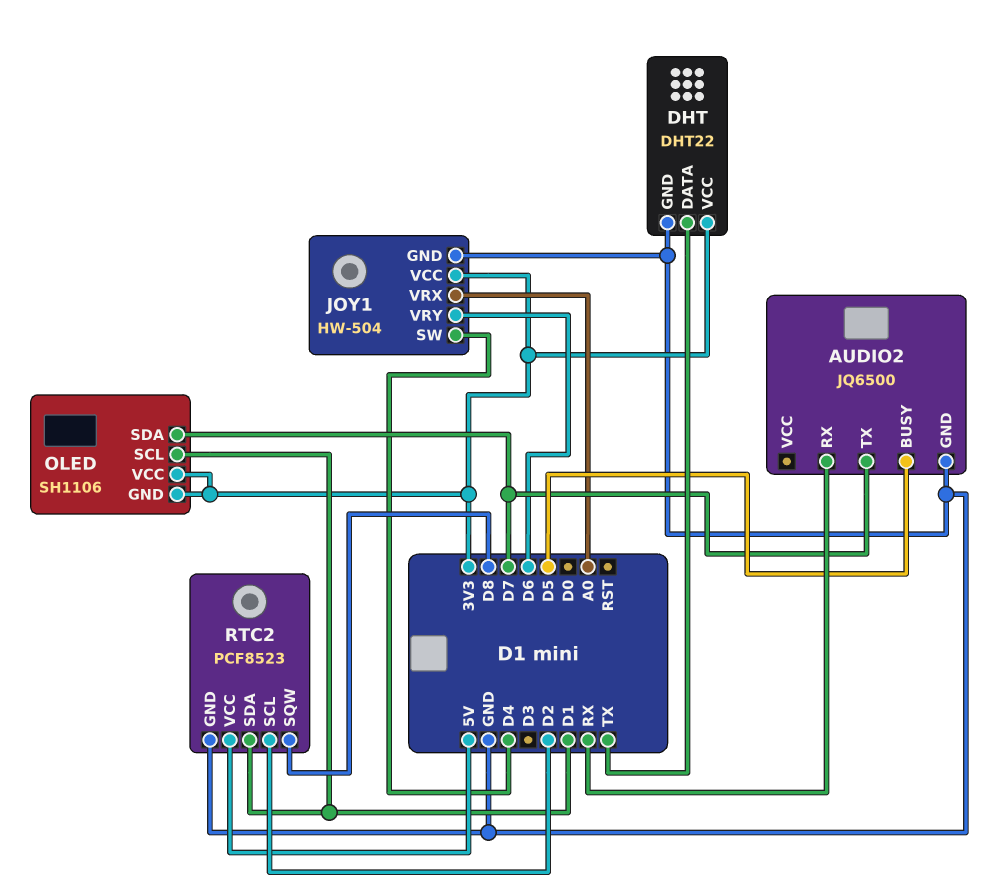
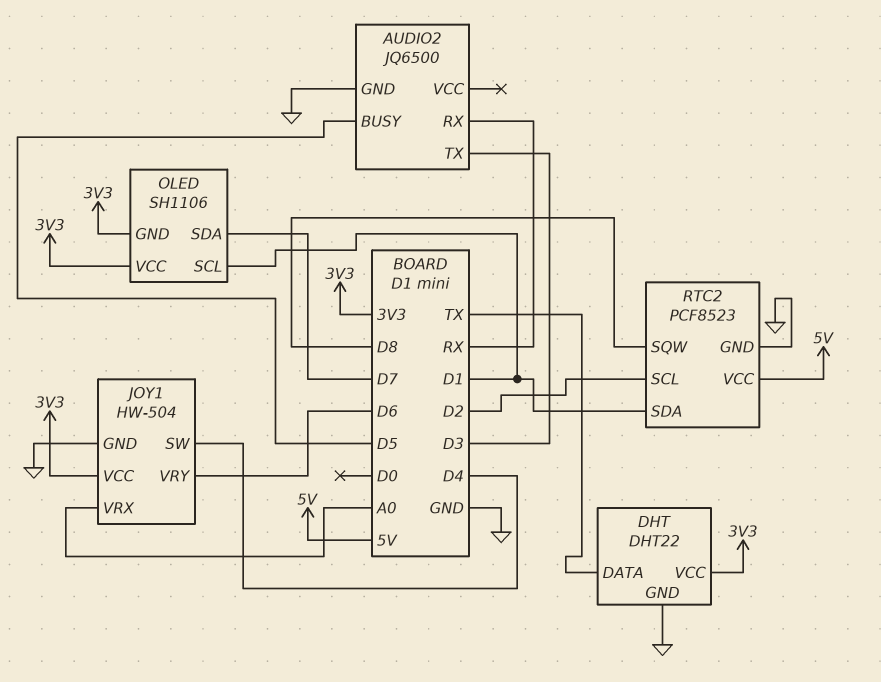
AUDIO2 pin TX: D7 -> D3

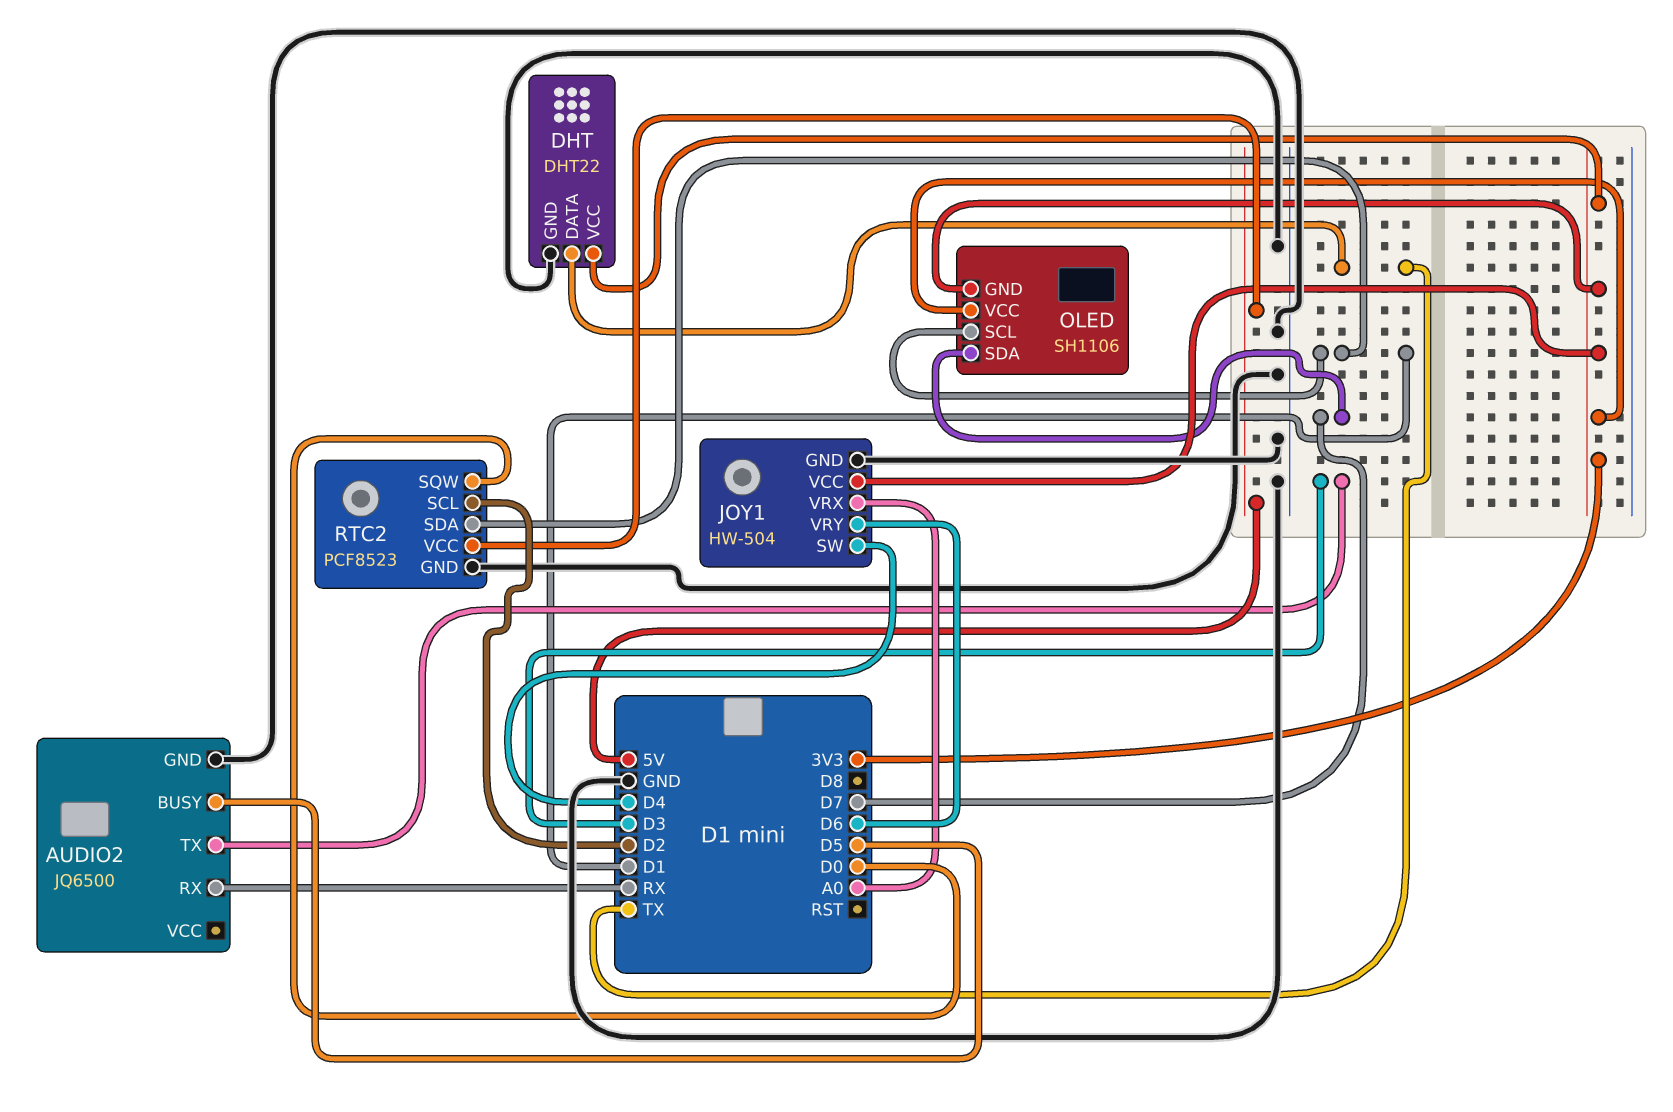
RTC2 pin SQW: D8 -> D0

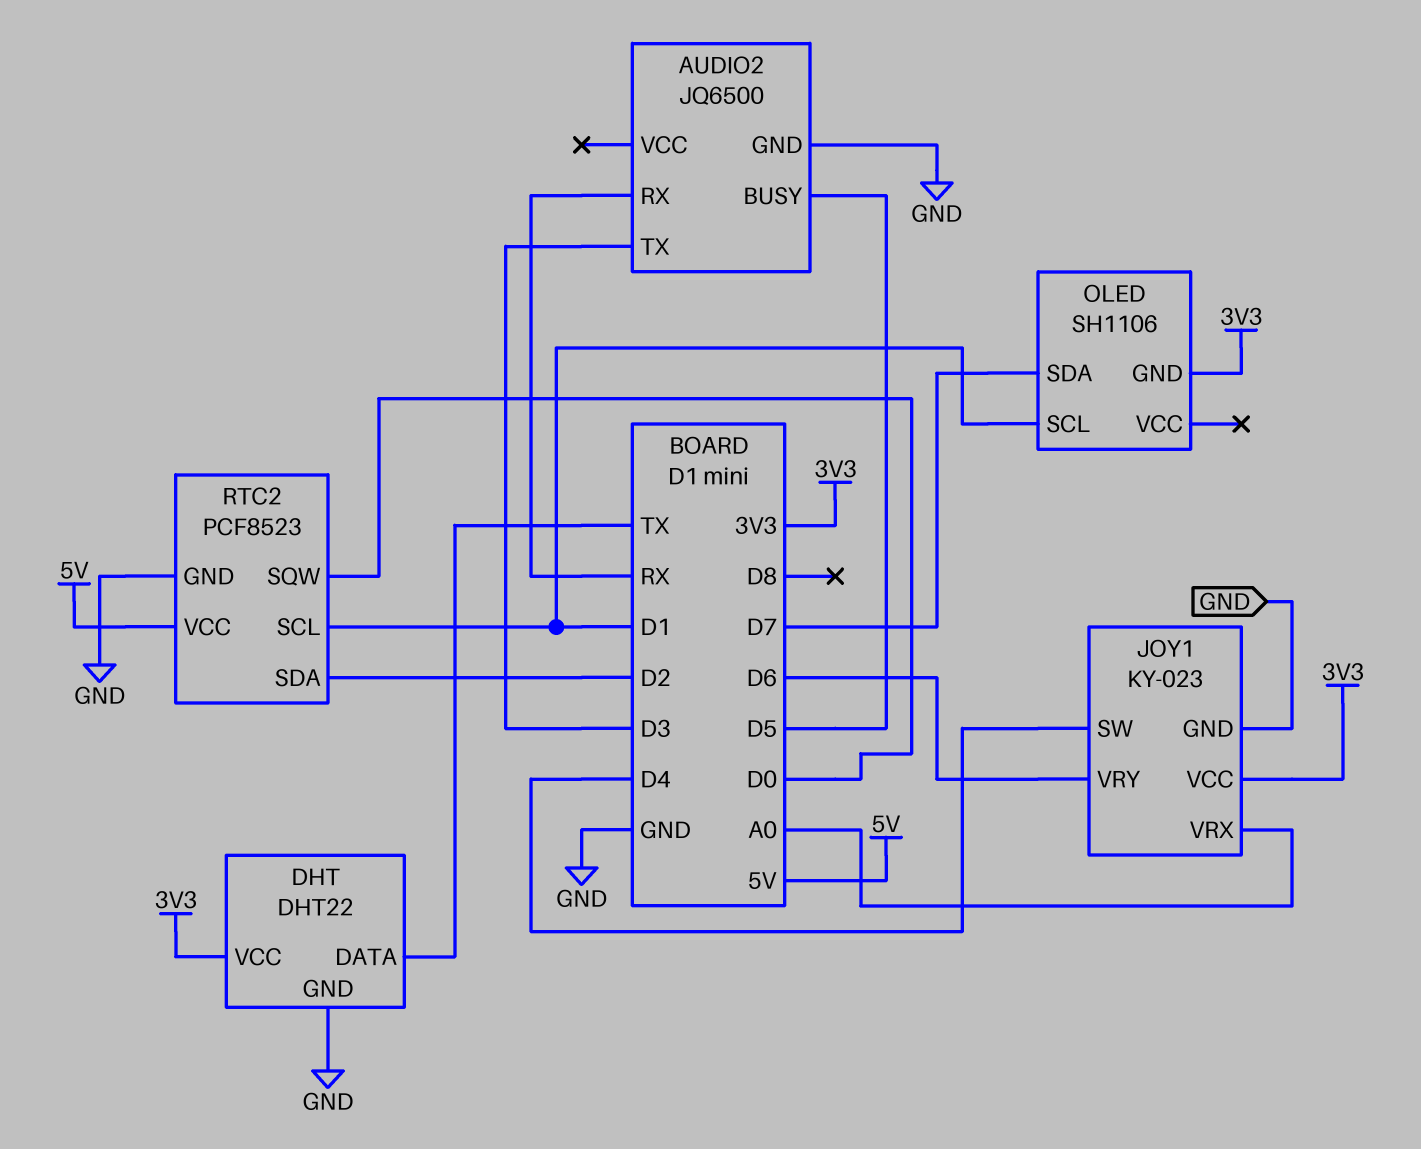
JOY1: HW-504 -> KY-023
OLED pin VCC: 3V3 -> none
RTC2 pin SCL: D2 -> D1
RTC2 pin SDA: D1 -> D2

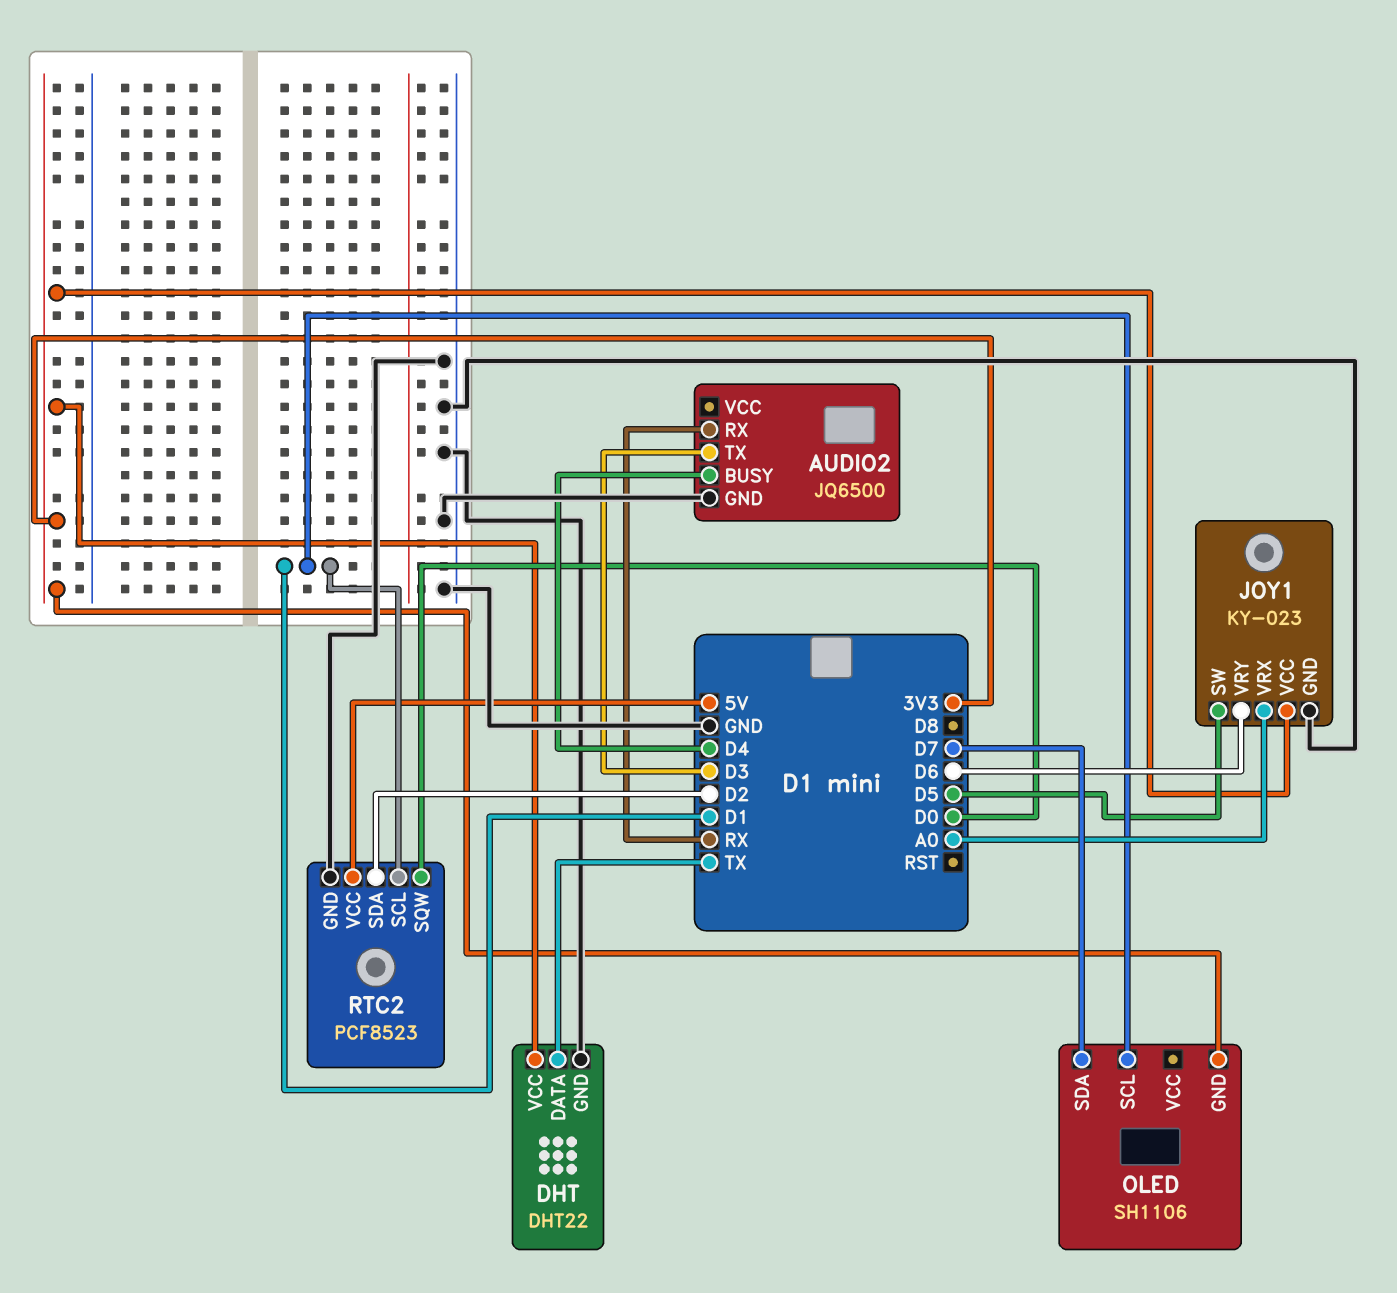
AUDIO2 pin BUSY: D5 -> D4
JOY1 pin SW: D4 -> D5

